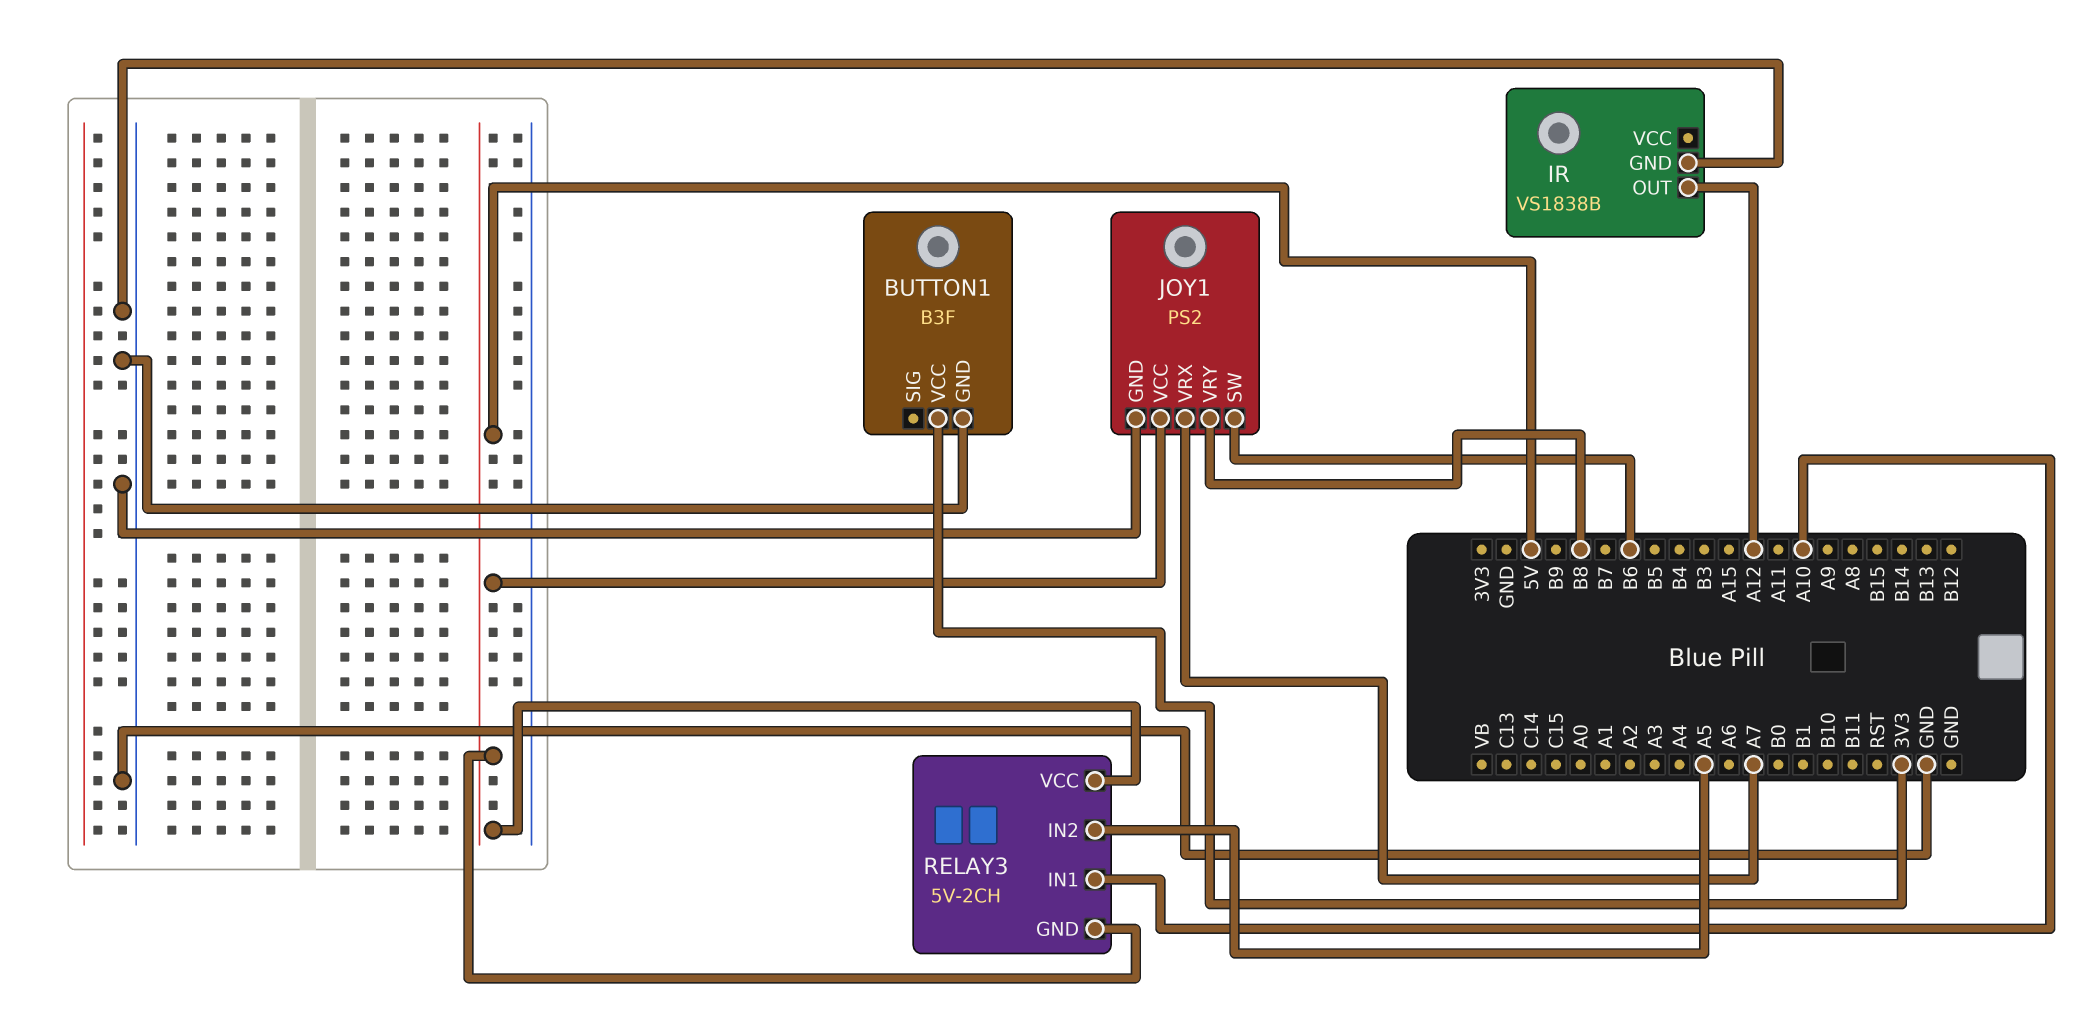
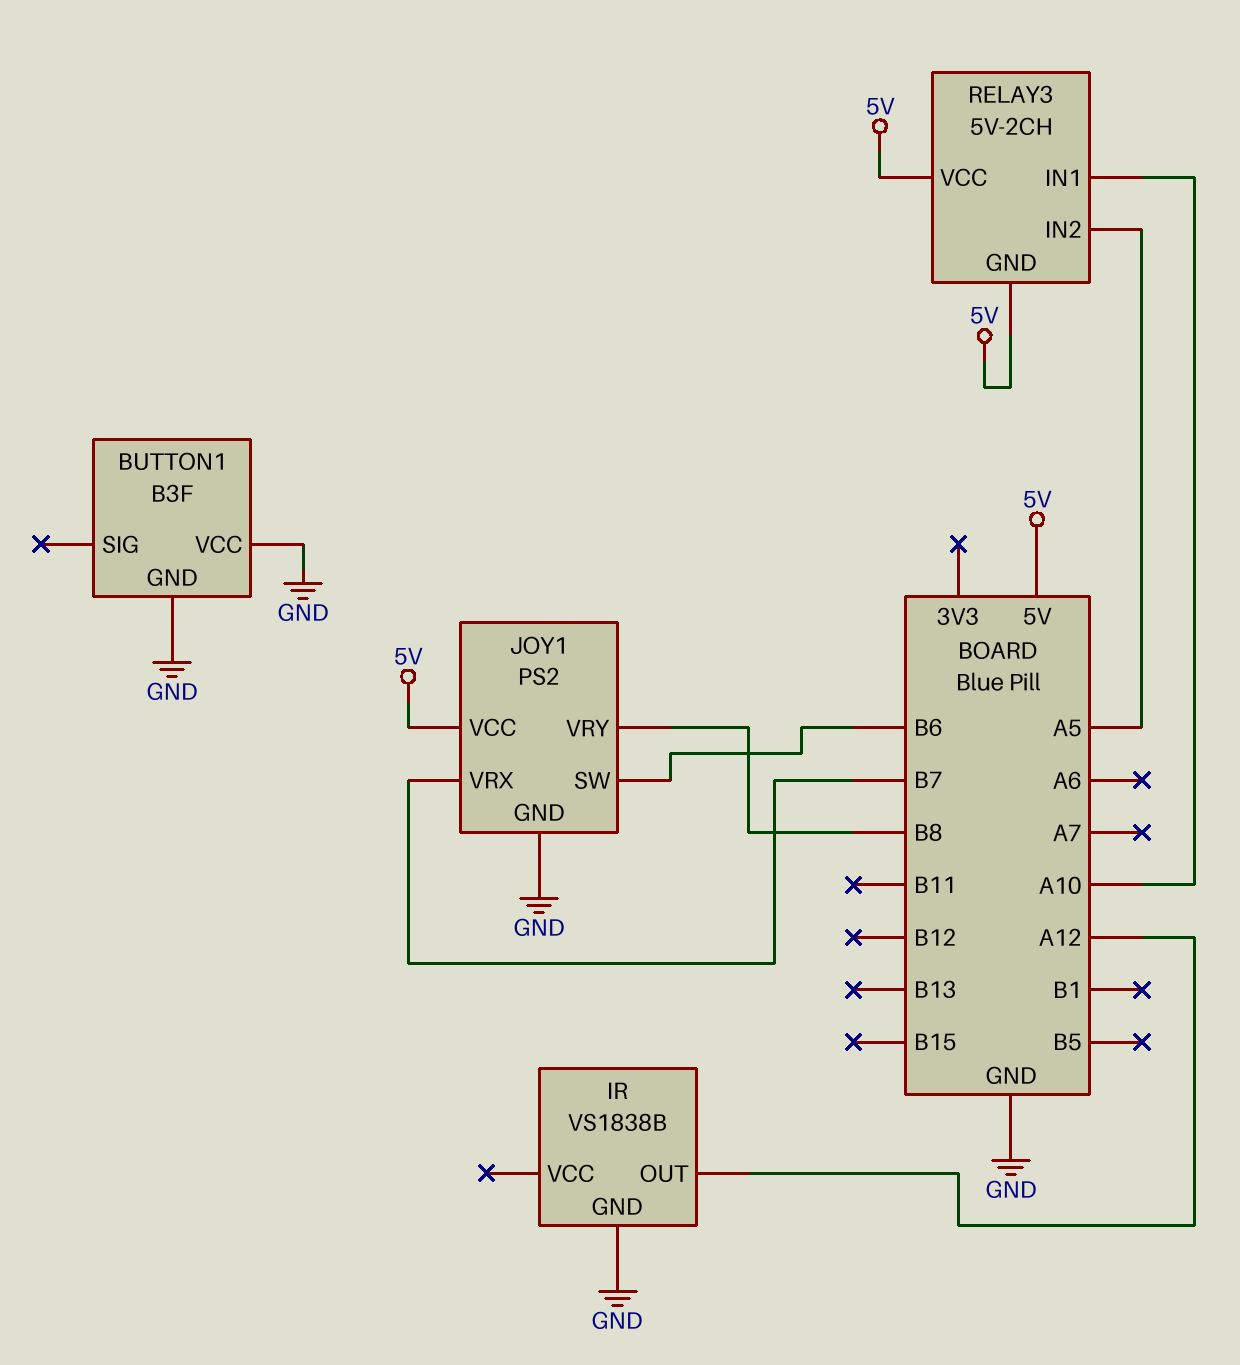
BUTTON1 pin VCC: 3V3 -> GND
JOY1 pin VRX: A7 -> B7

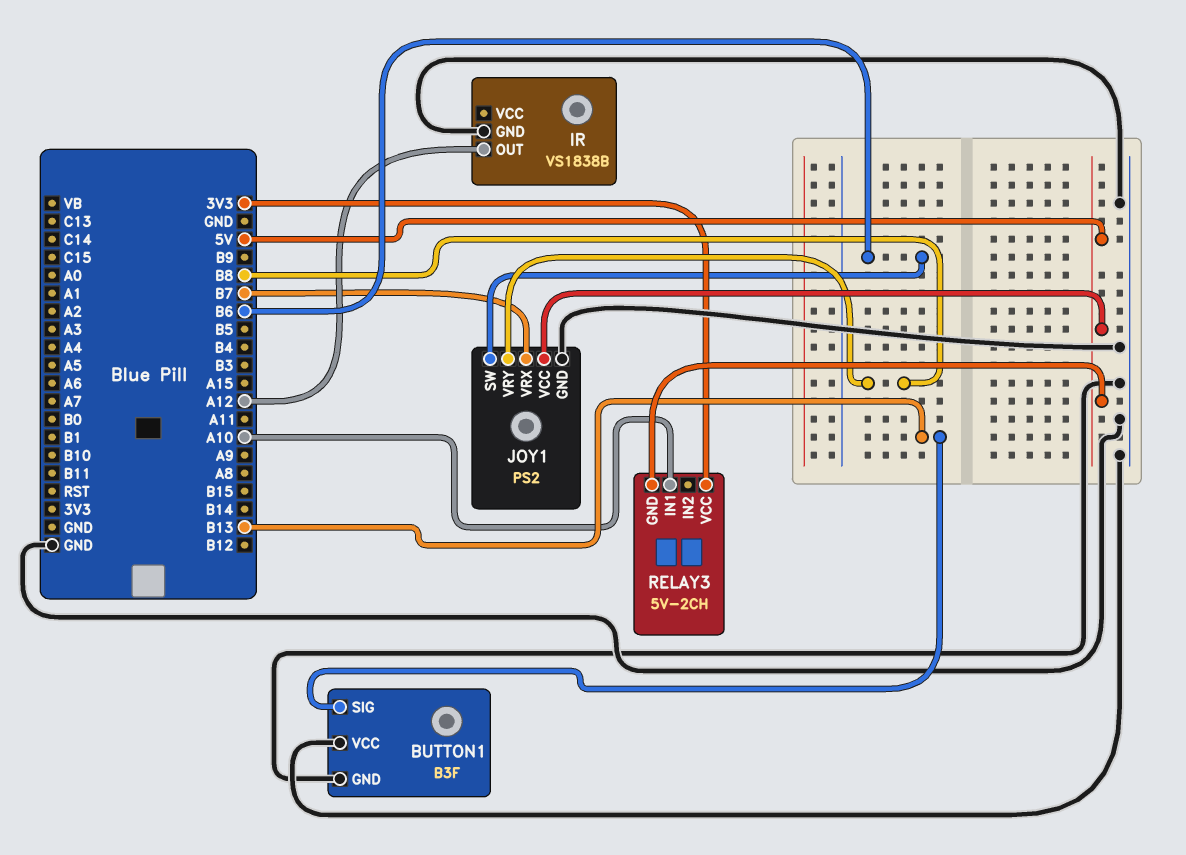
BUTTON1 pin SIG: none -> B13
RELAY3 pin IN2: A5 -> none
RELAY3 pin VCC: 5V -> 3V3

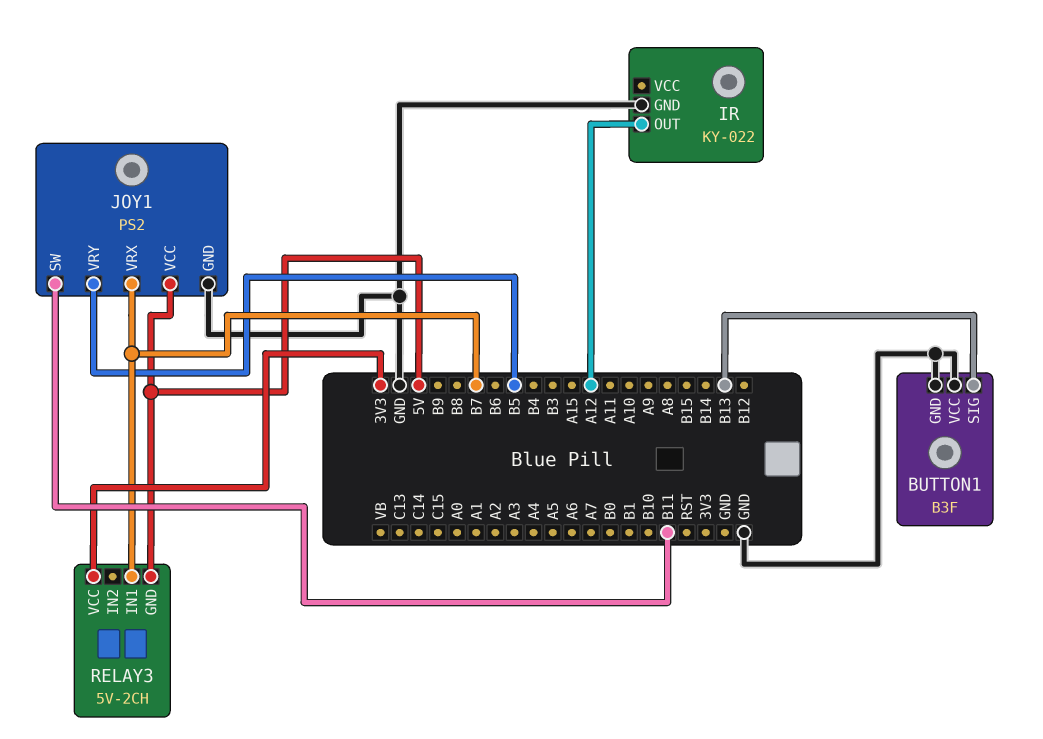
IR: VS1838B -> KY-022
JOY1 pin SW: B6 -> B11
JOY1 pin VRY: B8 -> B5
RELAY3 pin IN1: A10 -> B7

